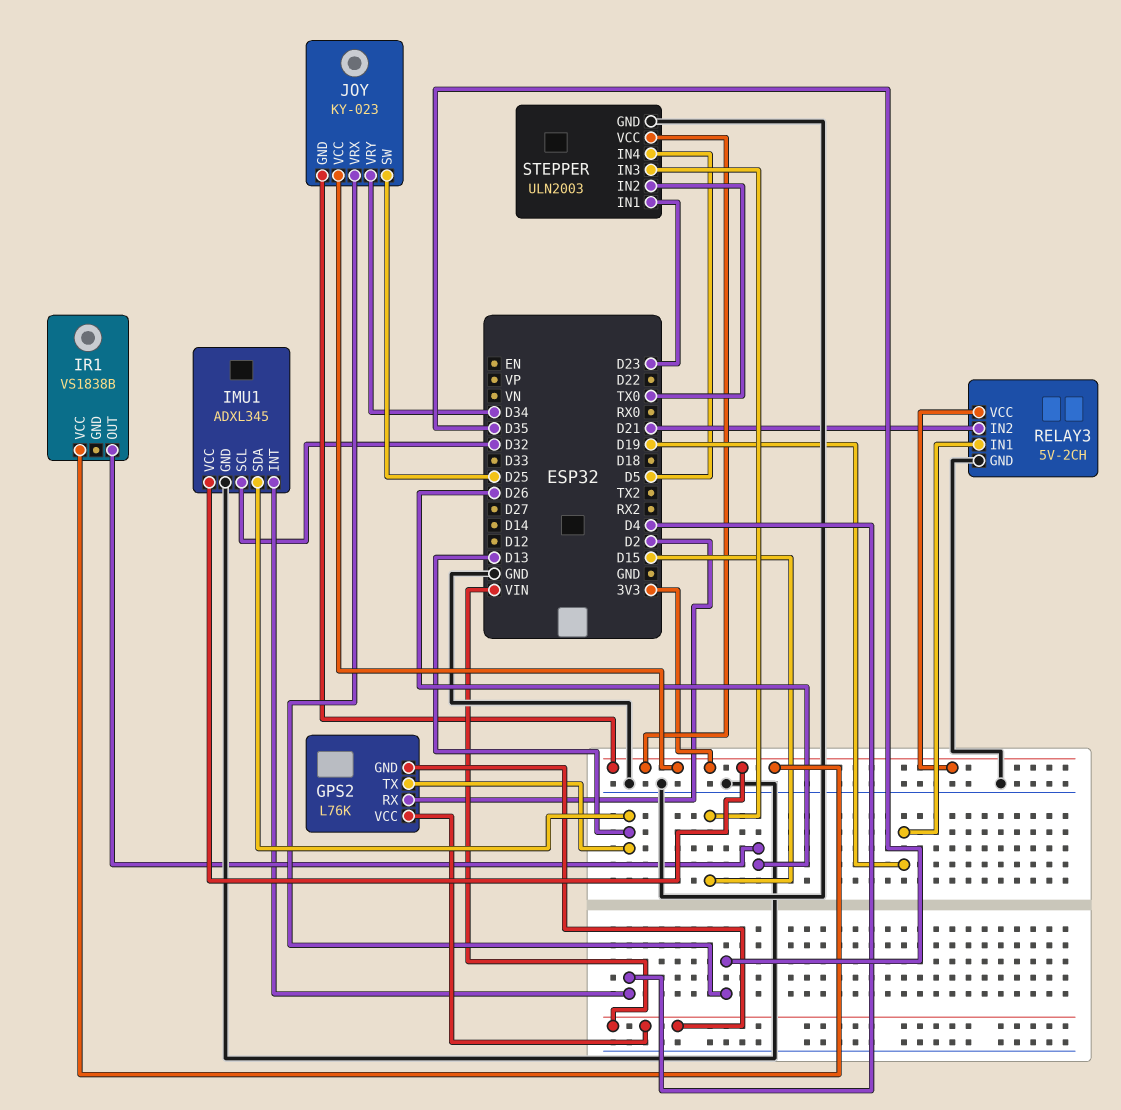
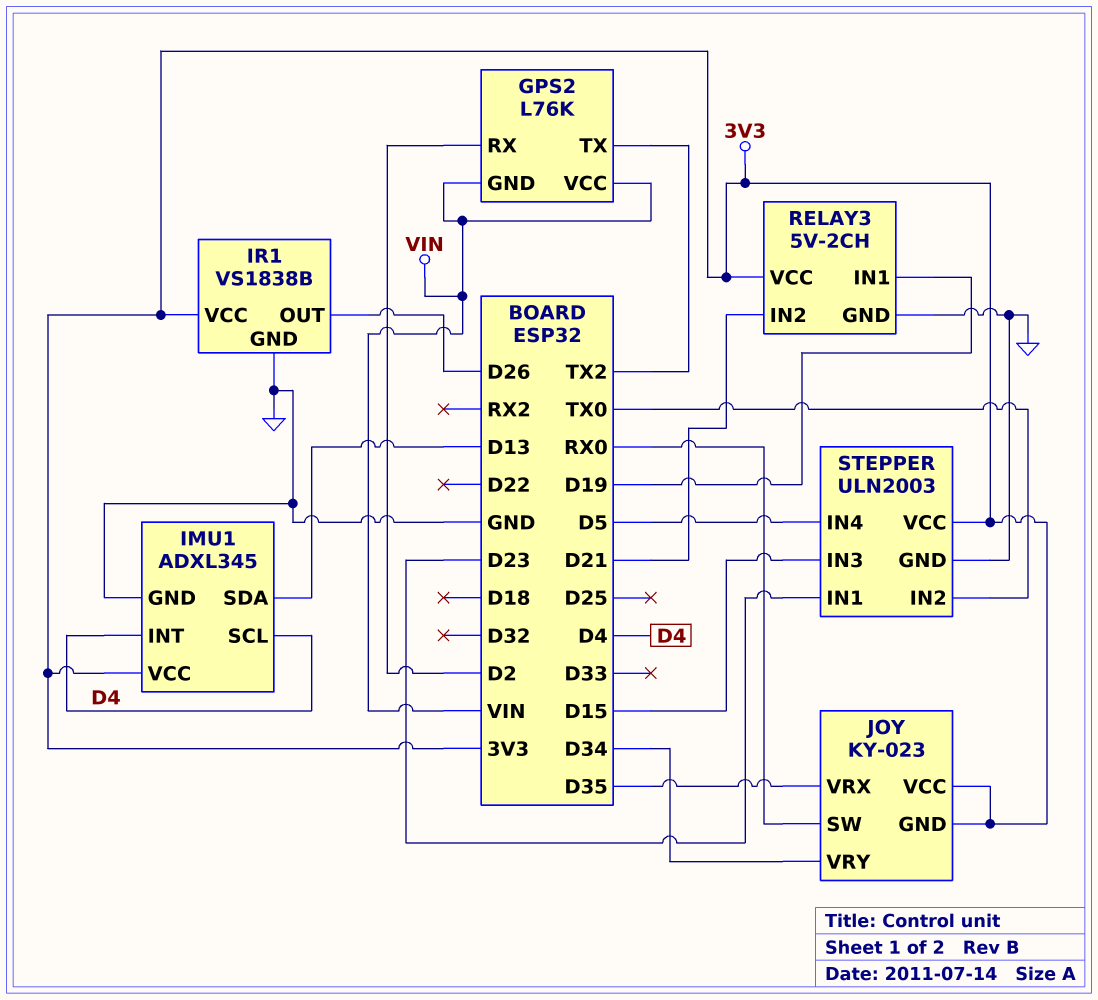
GPS2 pin TX: D13 -> TX2
IMU1 pin SCL: D32 -> D4
IR1 pin GND: none -> GND
JOY pin SW: D25 -> RX0

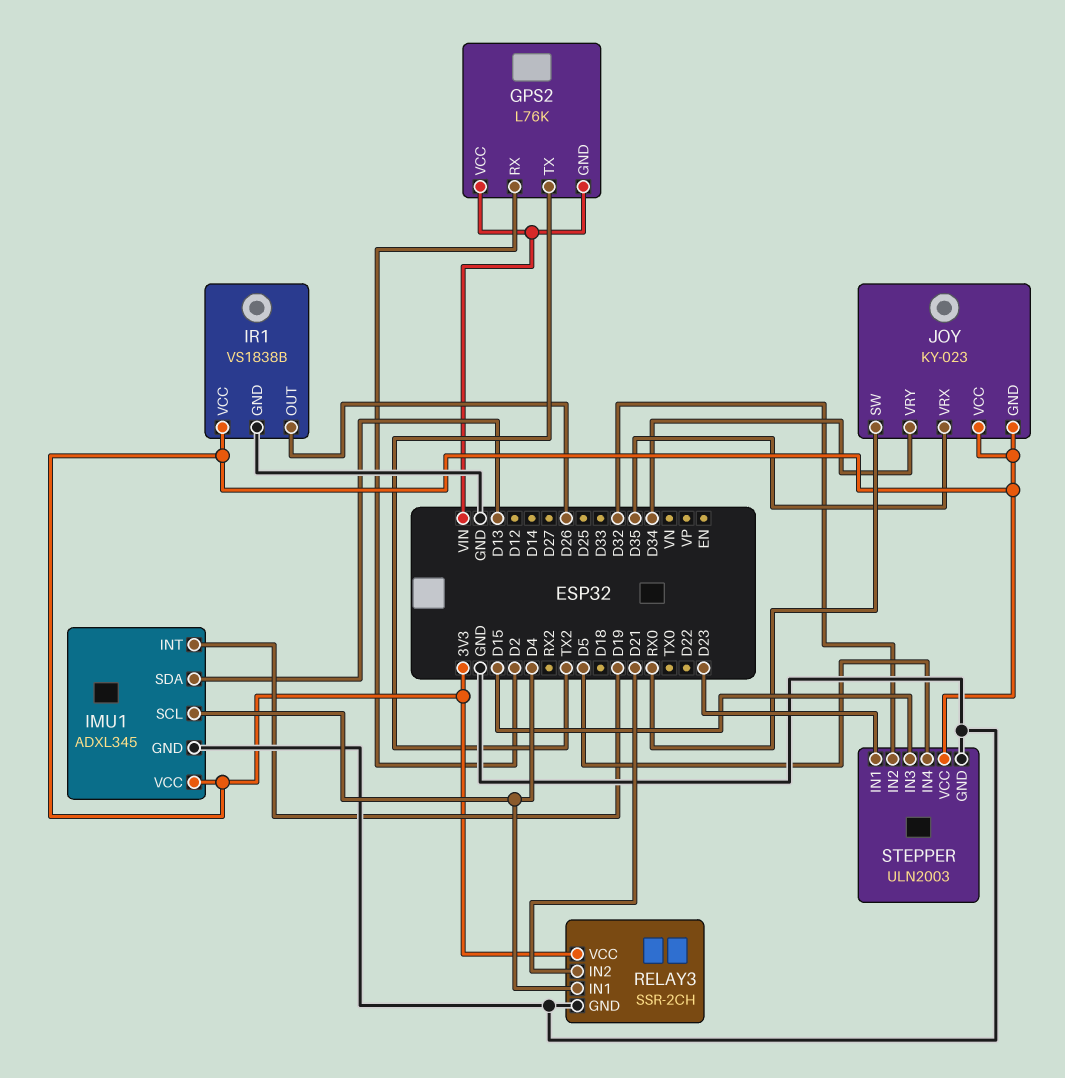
IMU1 pin INT: D4 -> D19
RELAY3: 5V-2CH -> SSR-2CH
RELAY3 pin IN1: D19 -> D4
STEPPER pin IN2: TX0 -> D32

